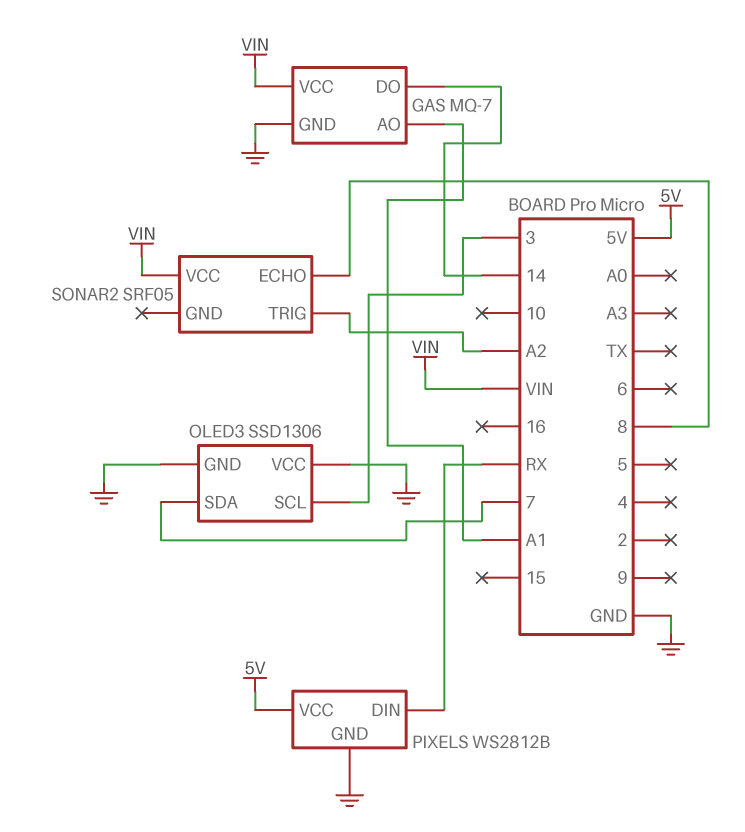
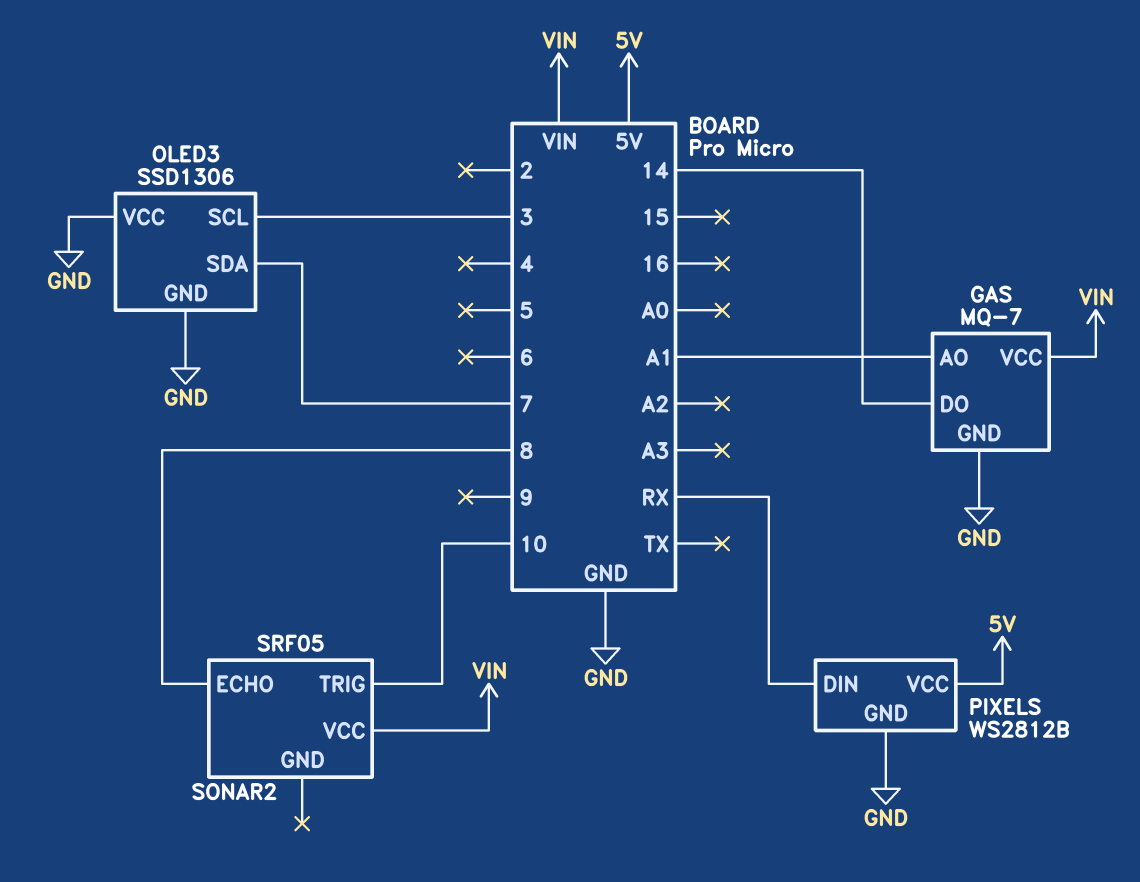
SONAR2 pin TRIG: A2 -> 10

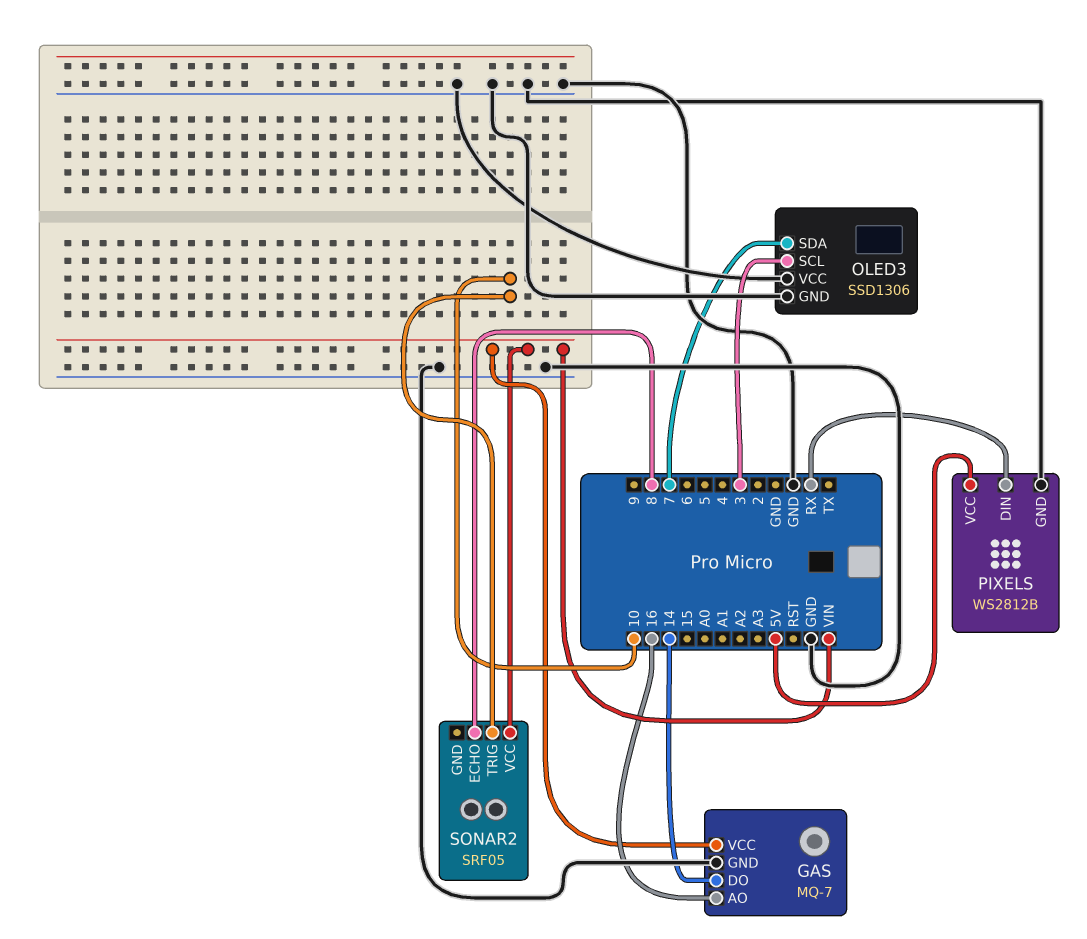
GAS pin AO: A1 -> 16

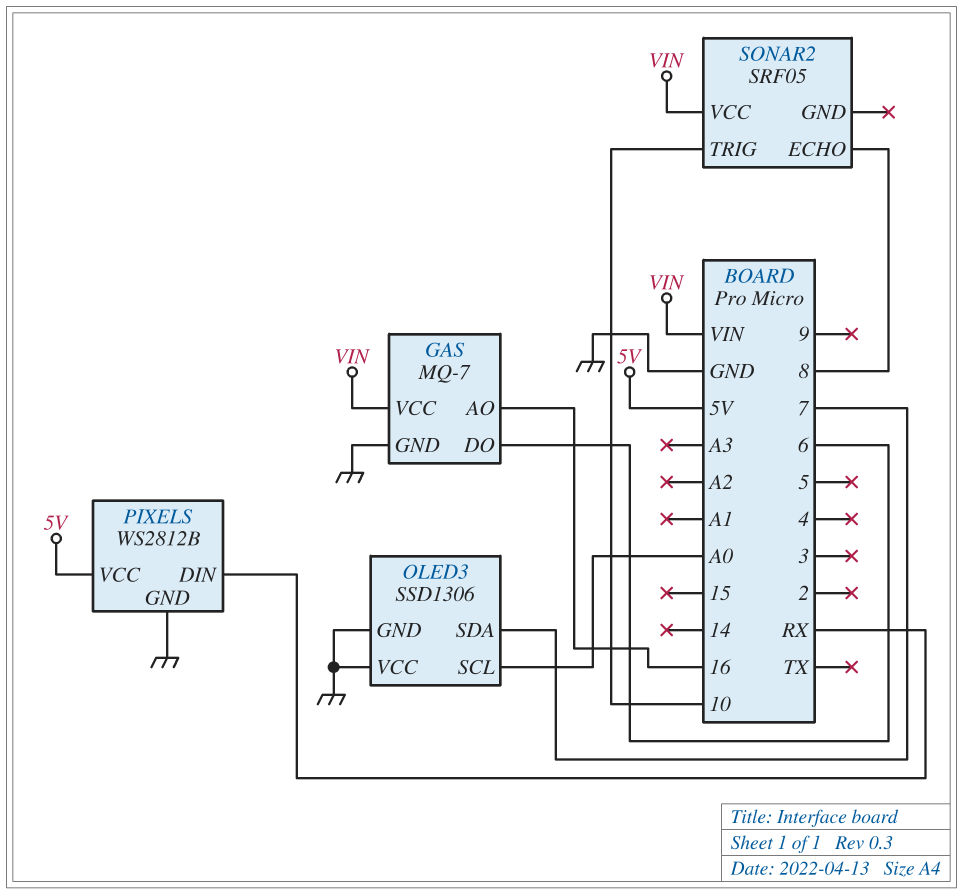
GAS pin DO: 14 -> 6
OLED3 pin SCL: 3 -> A0

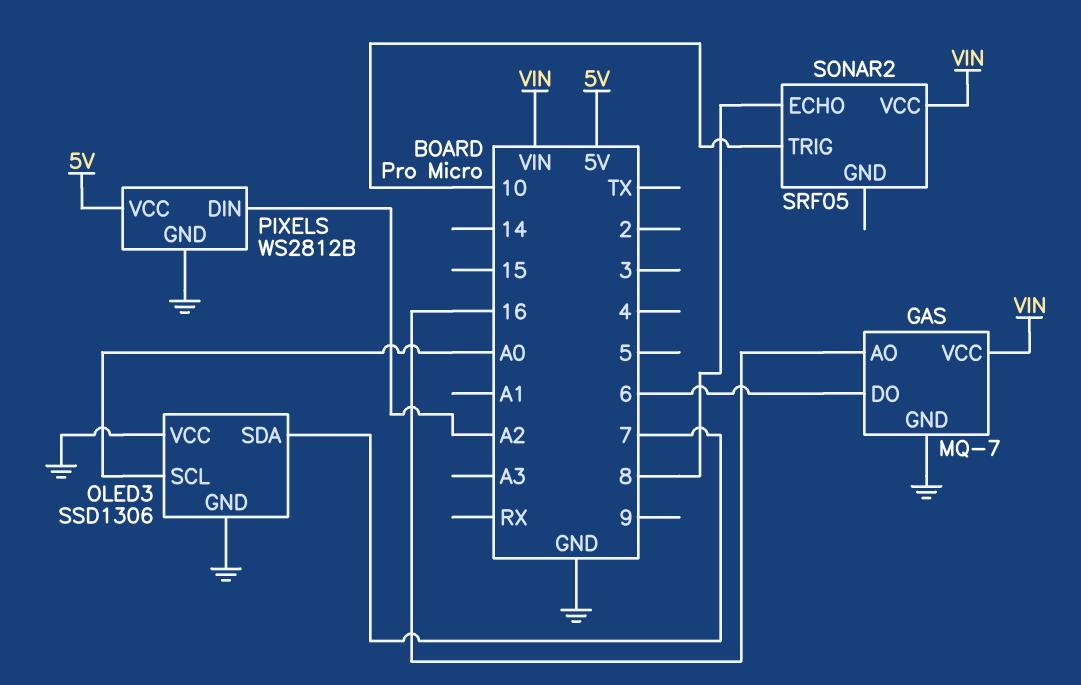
PIXELS pin DIN: RX -> A2

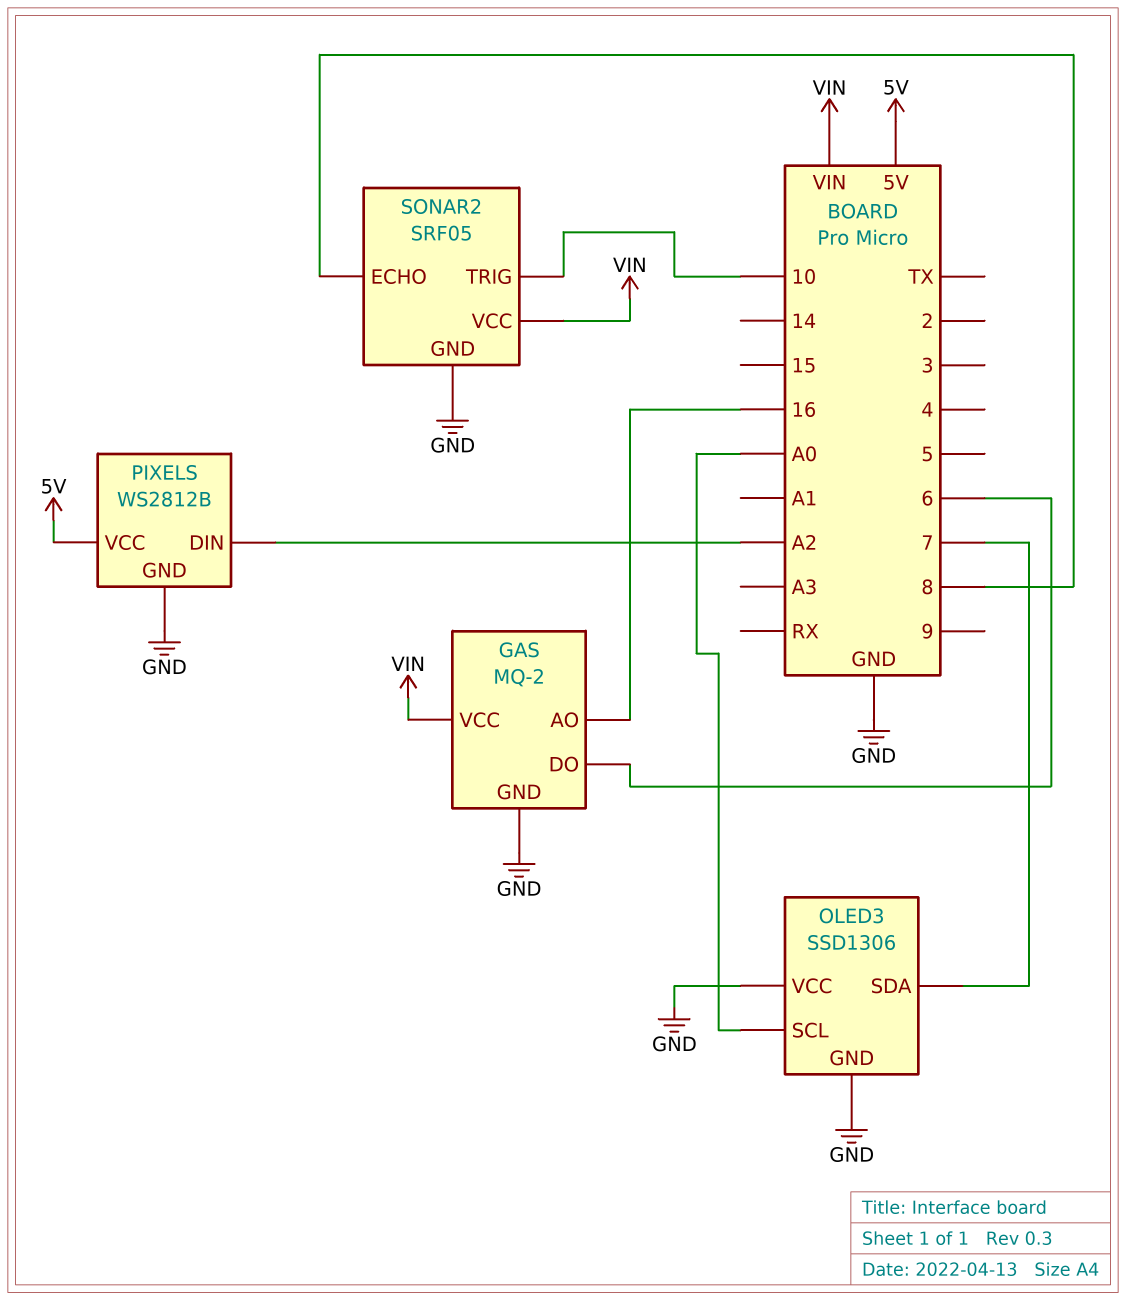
GAS: MQ-7 -> MQ-2
SONAR2 pin GND: none -> GND

